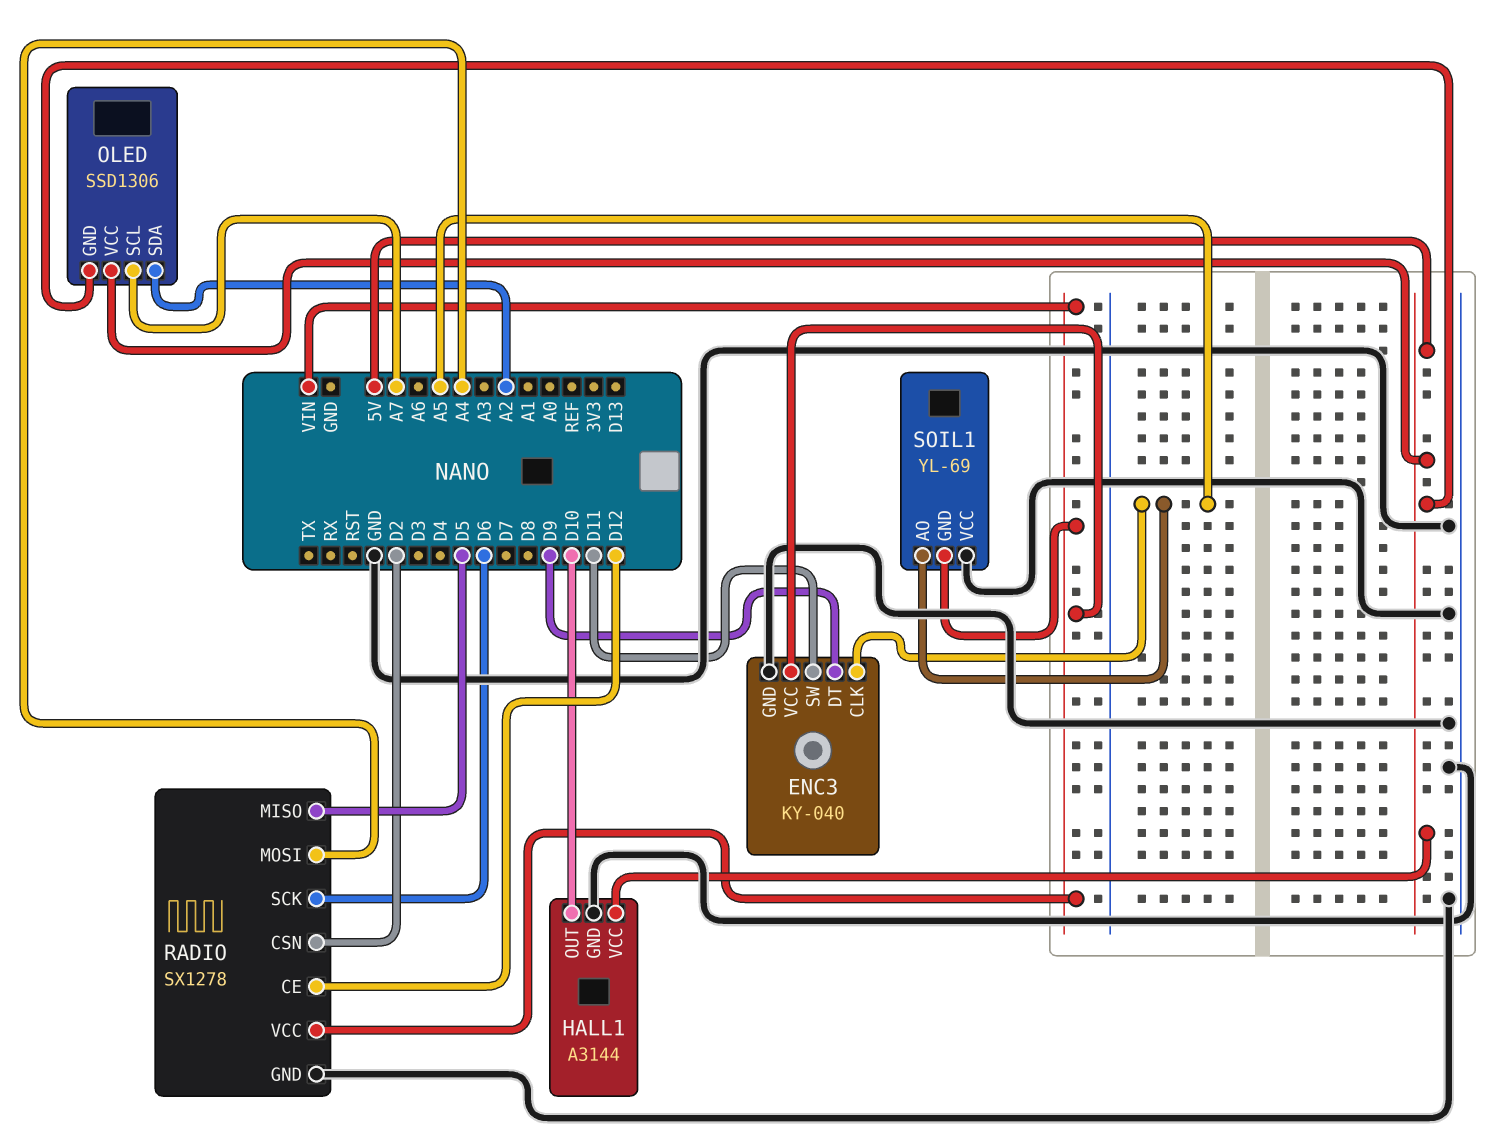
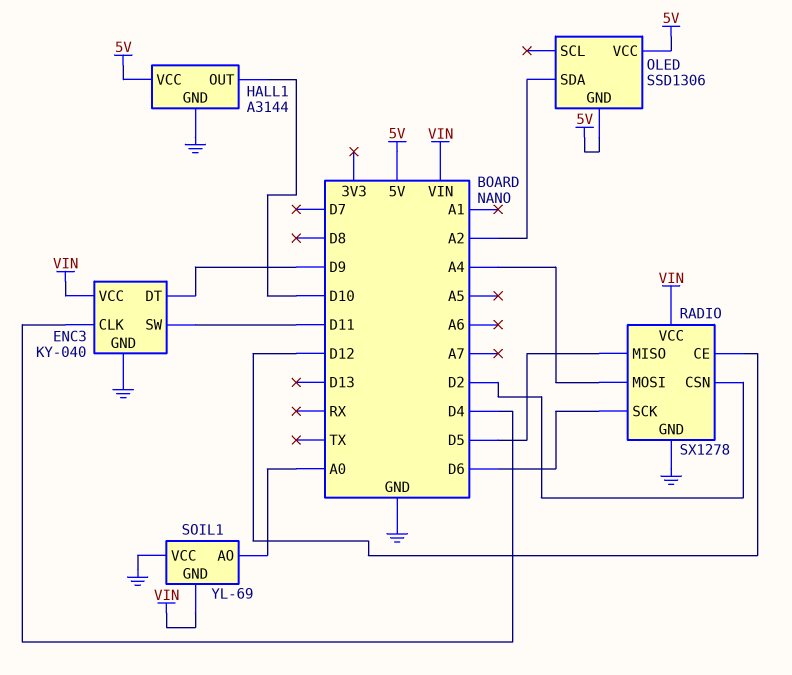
ENC3 pin CLK: A5 -> D4
OLED pin SCL: A7 -> none
SOIL1 pin AO: A5 -> A0

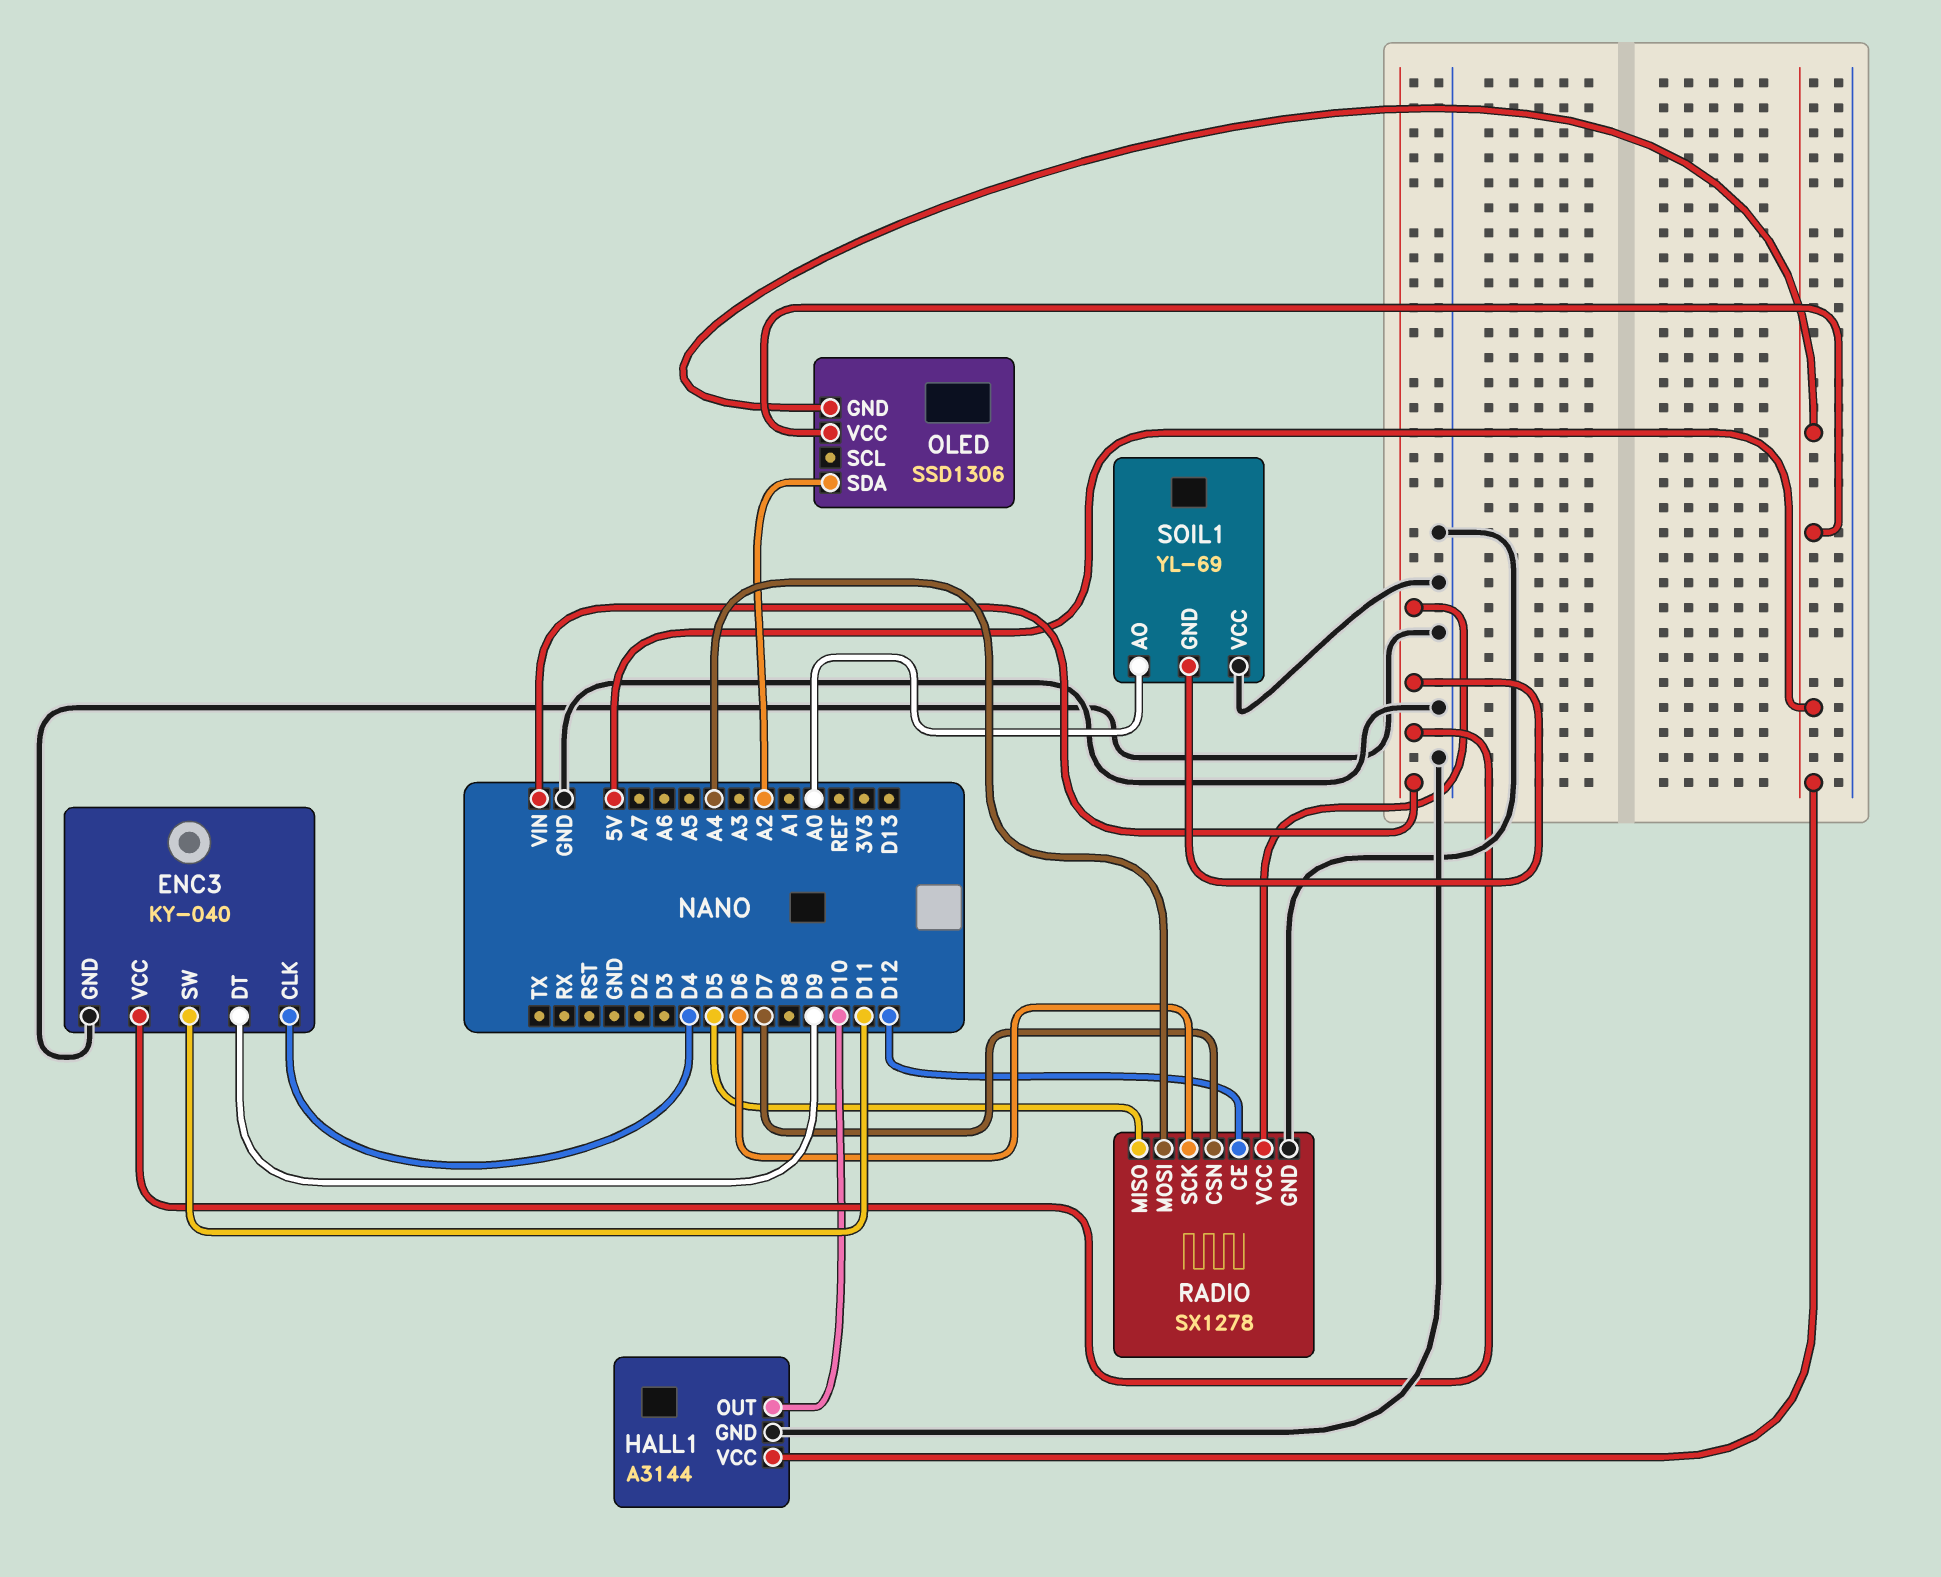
RADIO pin CSN: D2 -> D7

